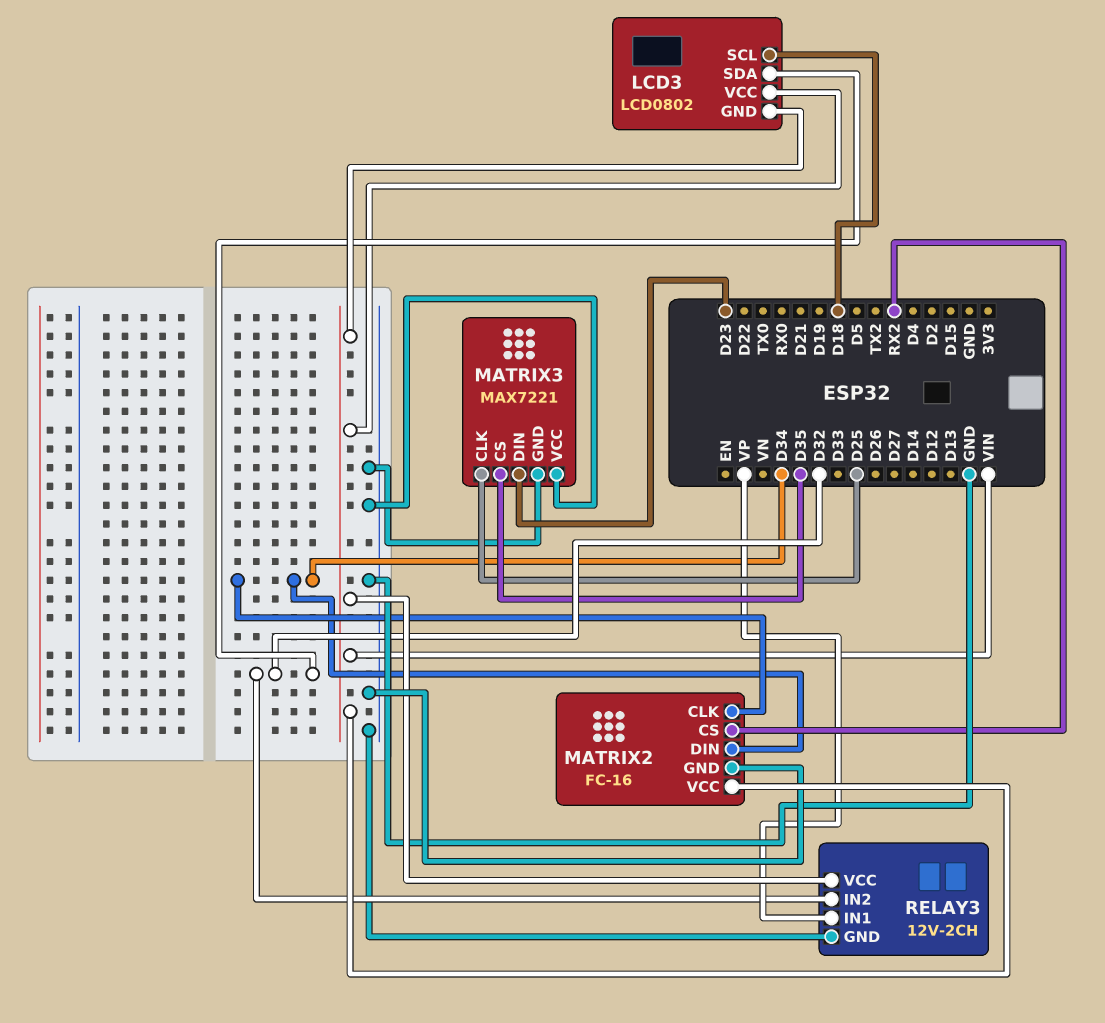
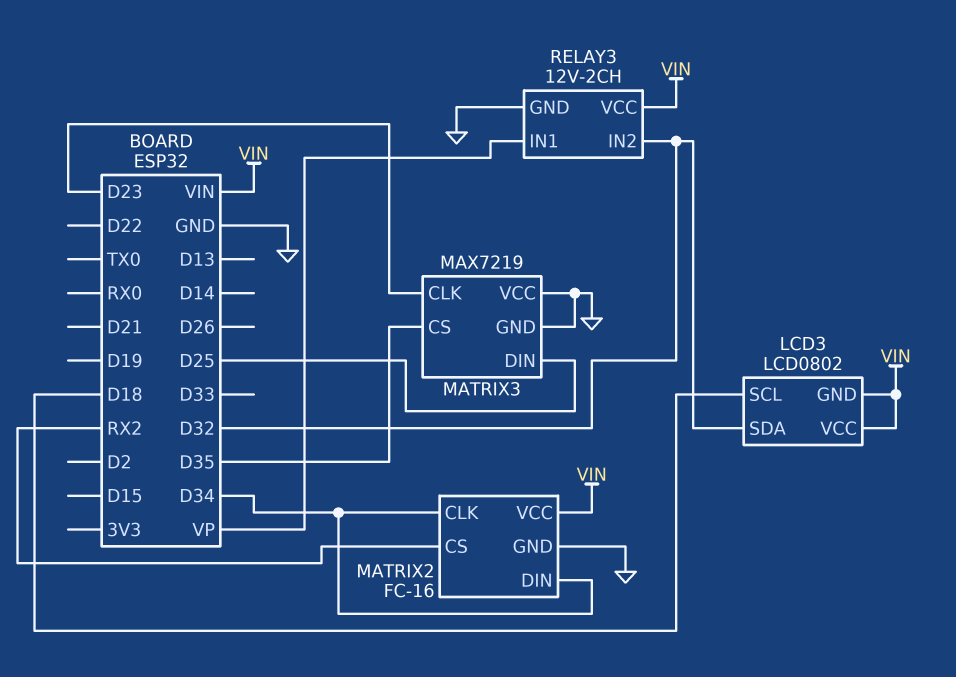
MATRIX3: MAX7221 -> MAX7219
MATRIX3 pin CLK: D25 -> D23
MATRIX3 pin DIN: D23 -> D25

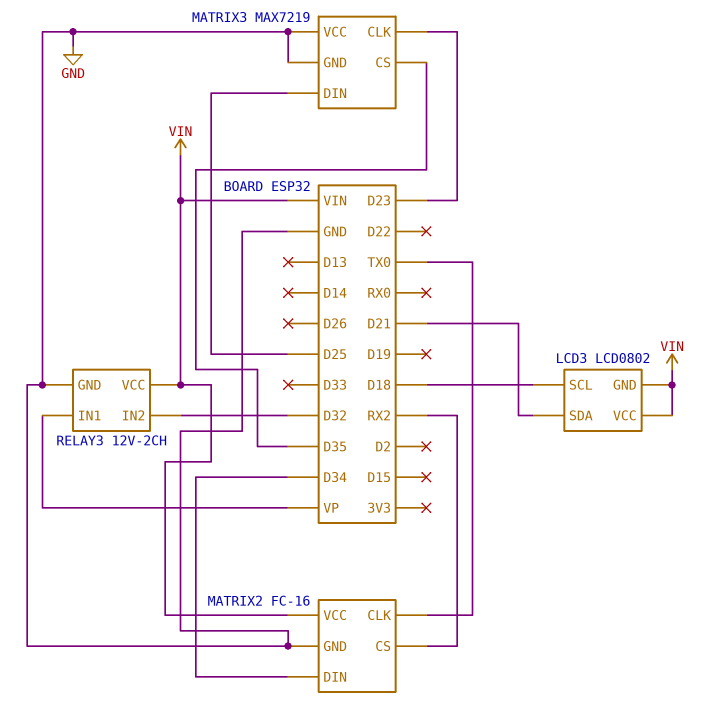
LCD3 pin SDA: D32 -> D21
MATRIX2 pin CLK: D34 -> TX0

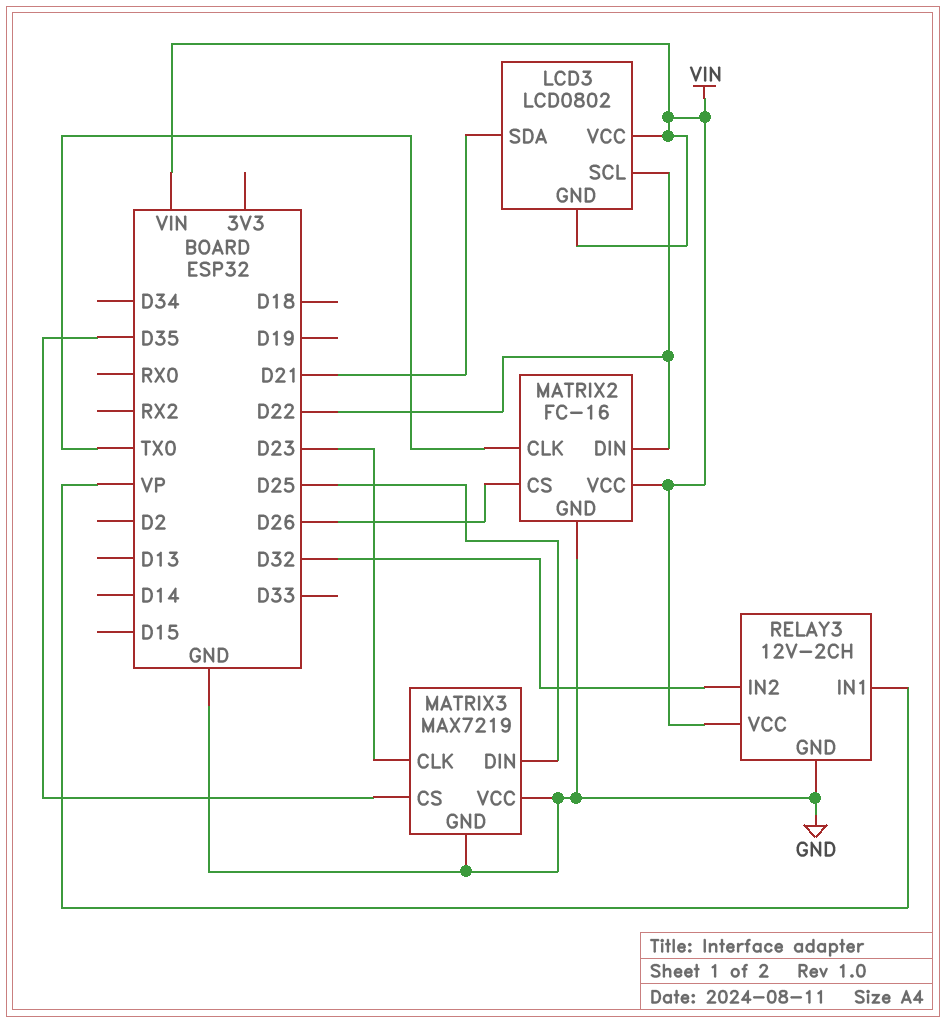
LCD3 pin SCL: D18 -> D22
MATRIX2 pin CS: RX2 -> D26
MATRIX2 pin DIN: D34 -> D22

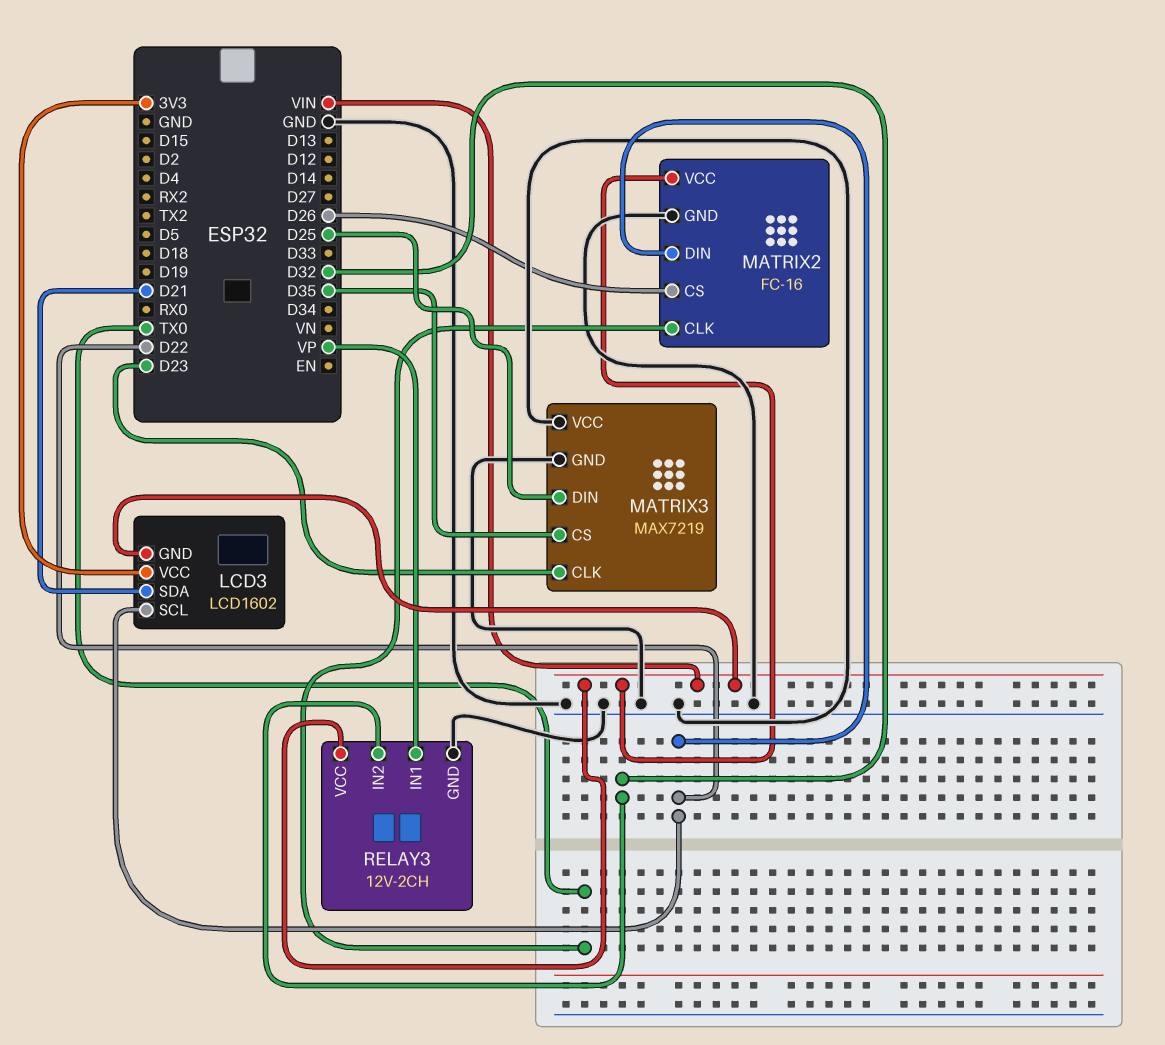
LCD3: LCD0802 -> LCD1602
LCD3 pin VCC: VIN -> 3V3

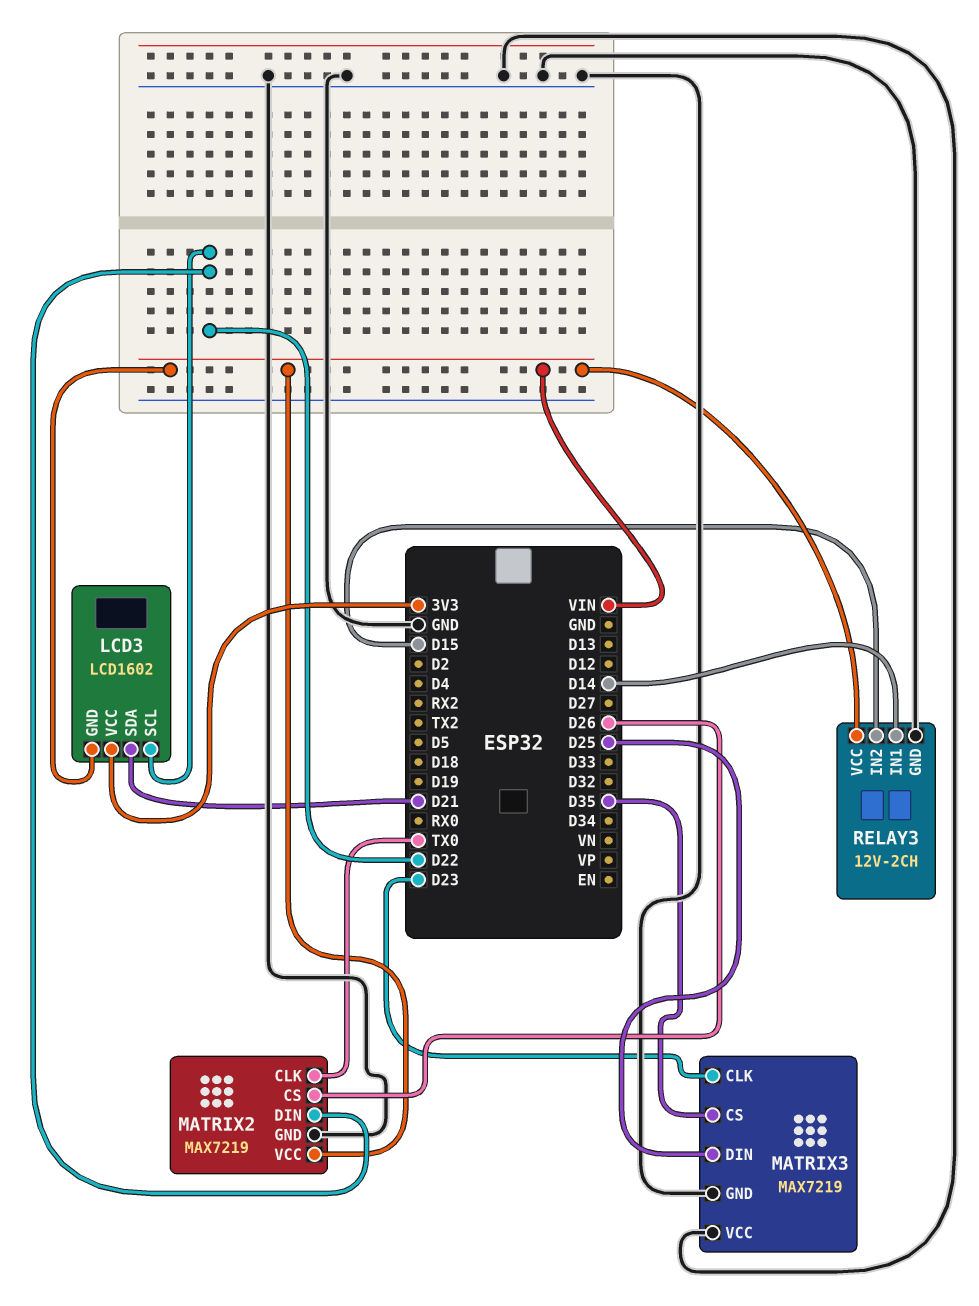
MATRIX2: FC-16 -> MAX7219
RELAY3 pin IN1: VP -> D14
RELAY3 pin IN2: D32 -> D15

